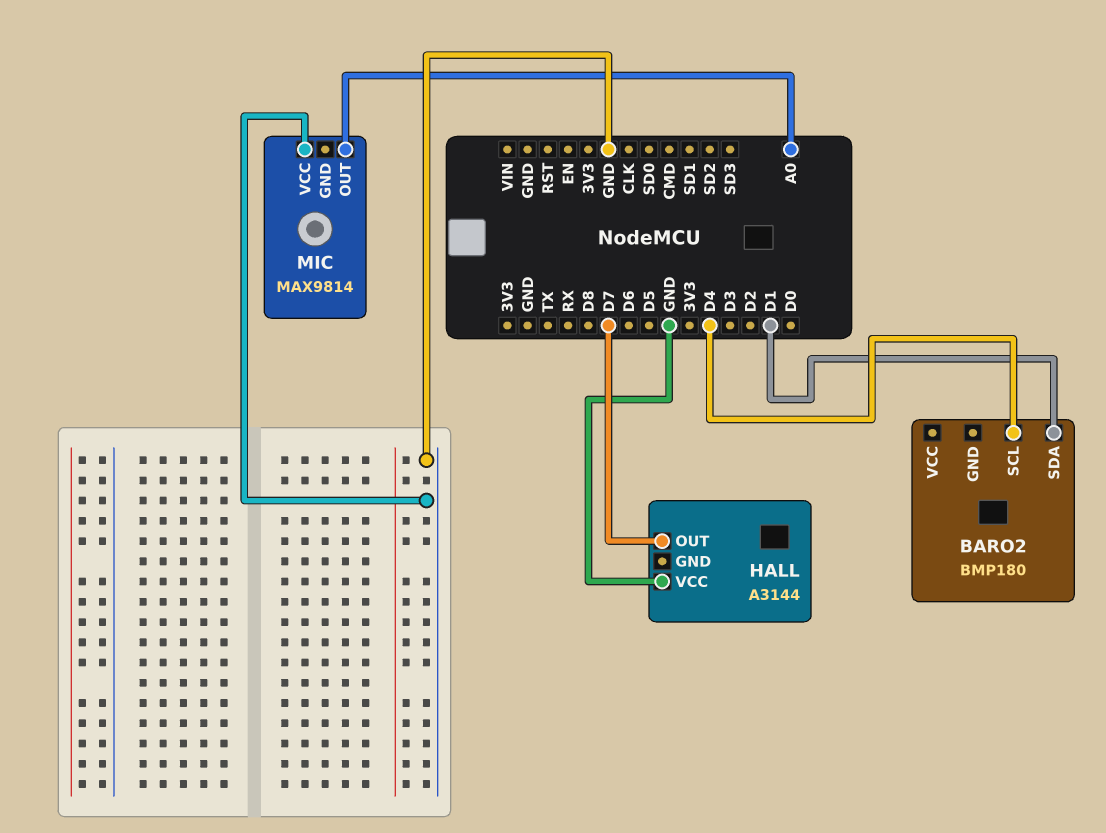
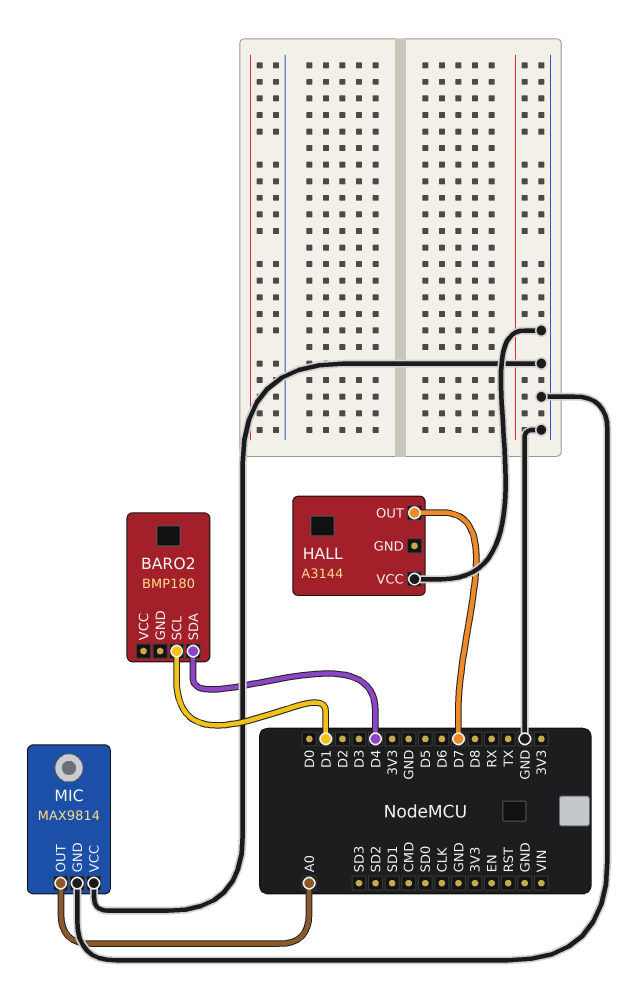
BARO2 pin SCL: D4 -> D1
BARO2 pin SDA: D1 -> D4
MIC pin GND: none -> GND

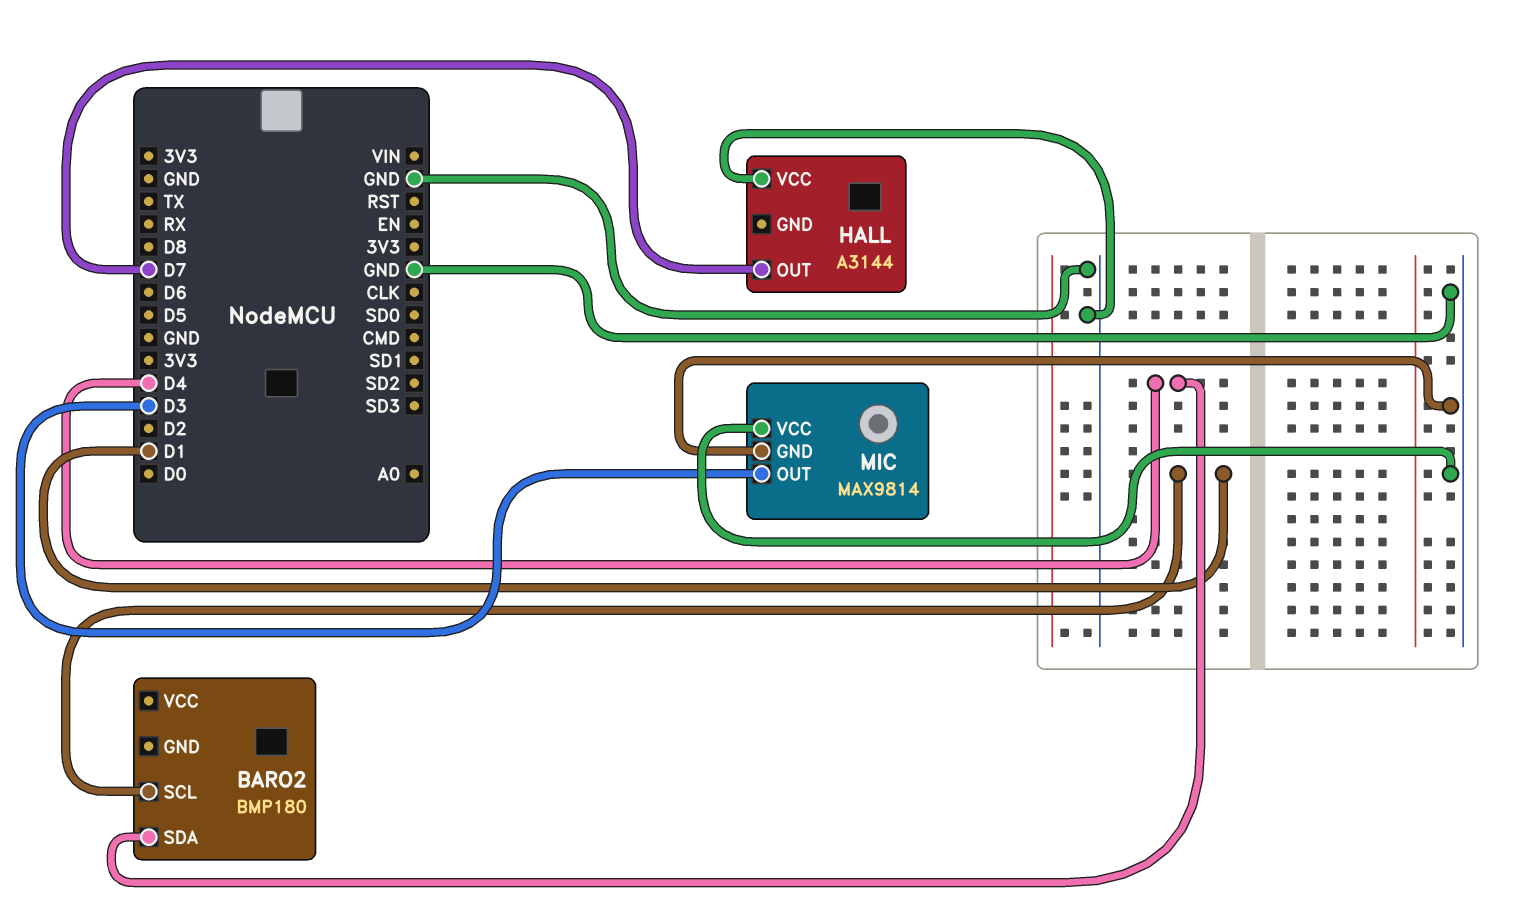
MIC pin OUT: A0 -> D3

